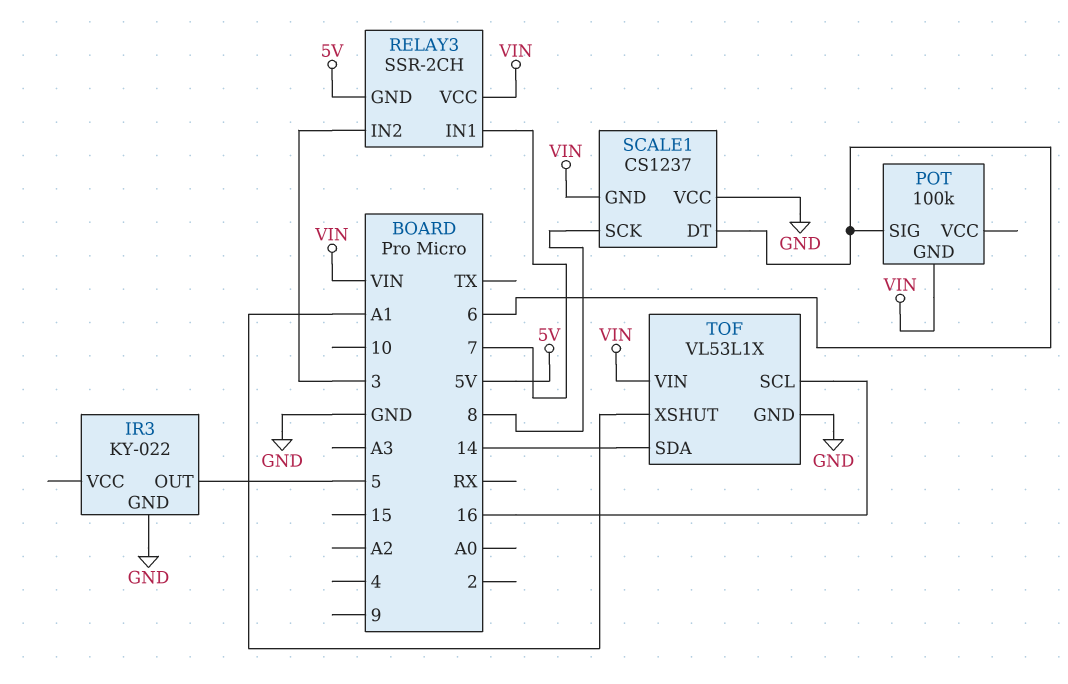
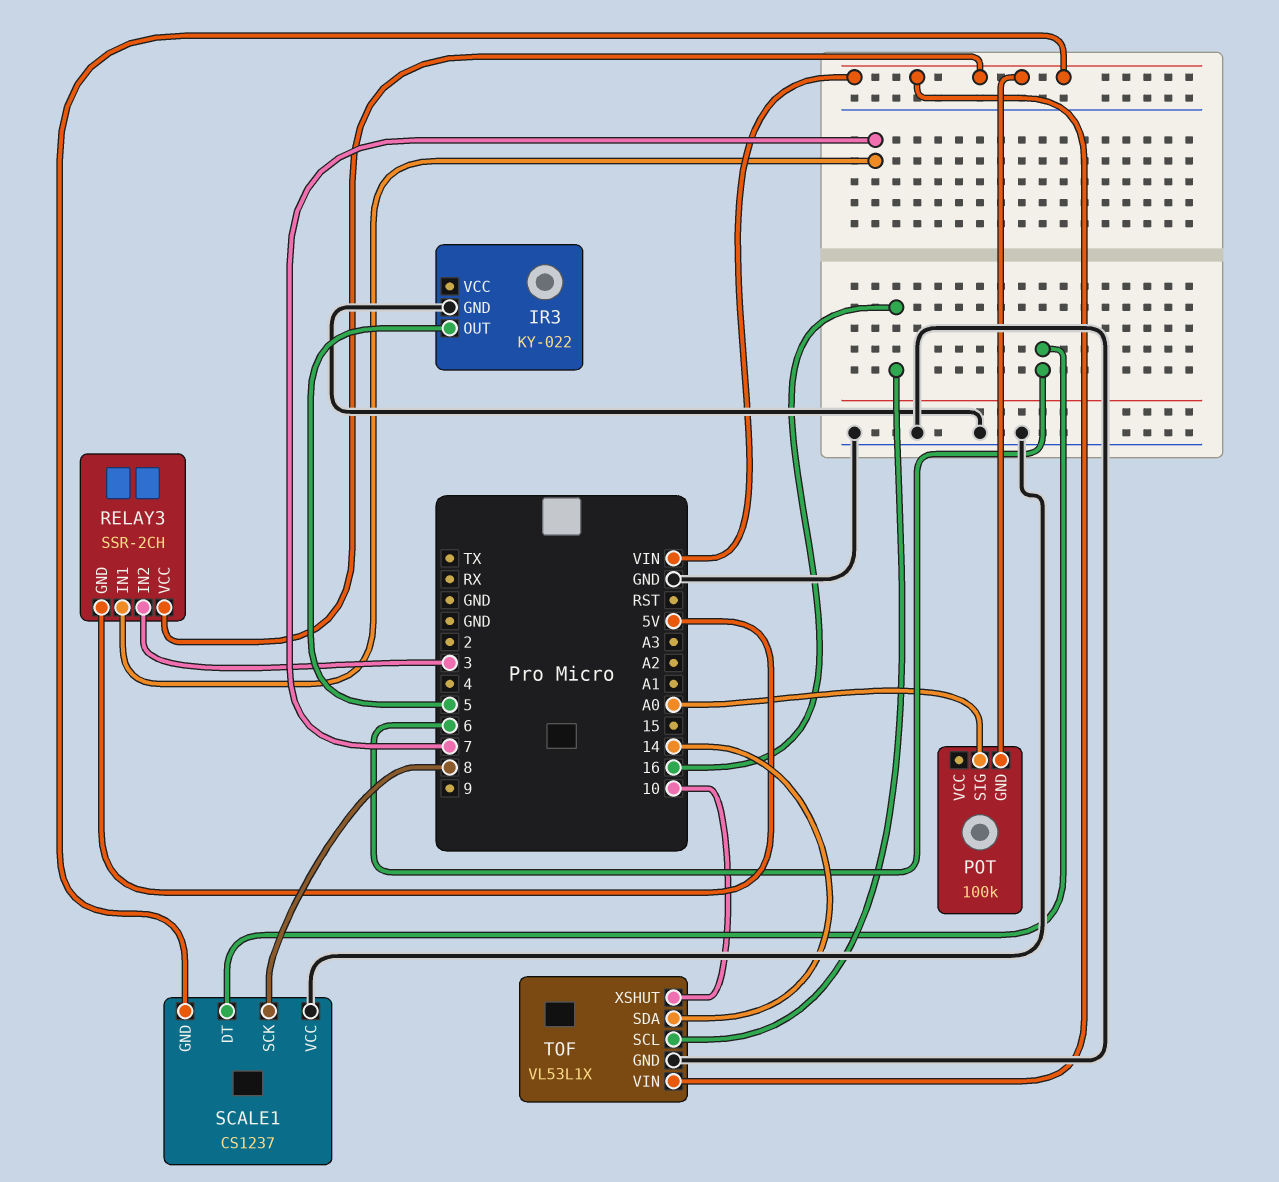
POT pin SIG: 6 -> A0
TOF pin XSHUT: A1 -> 10

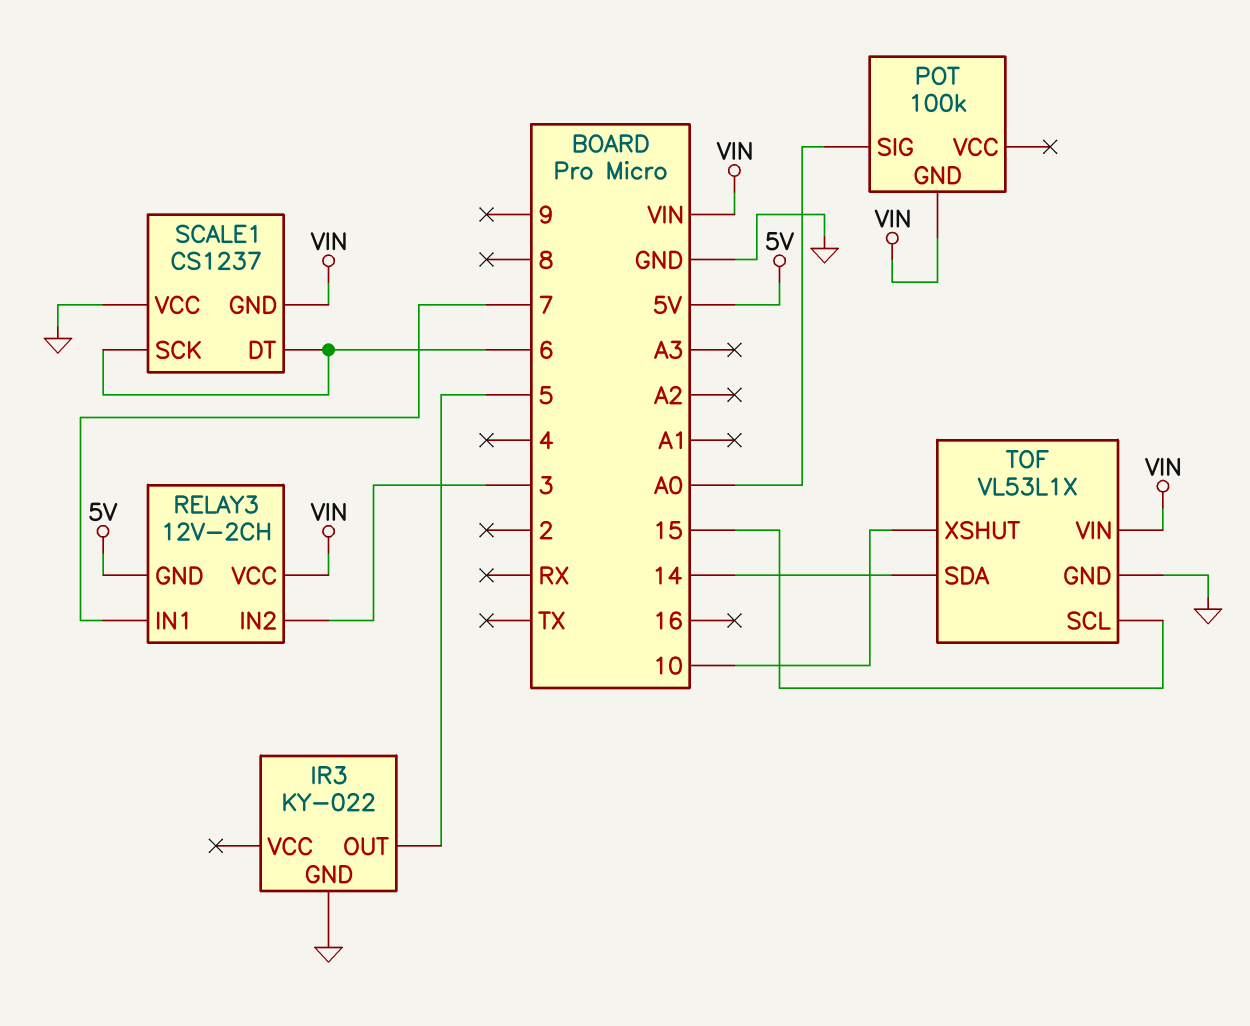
RELAY3: SSR-2CH -> 12V-2CH
SCALE1 pin SCK: 8 -> 6
TOF pin SCL: 16 -> 15

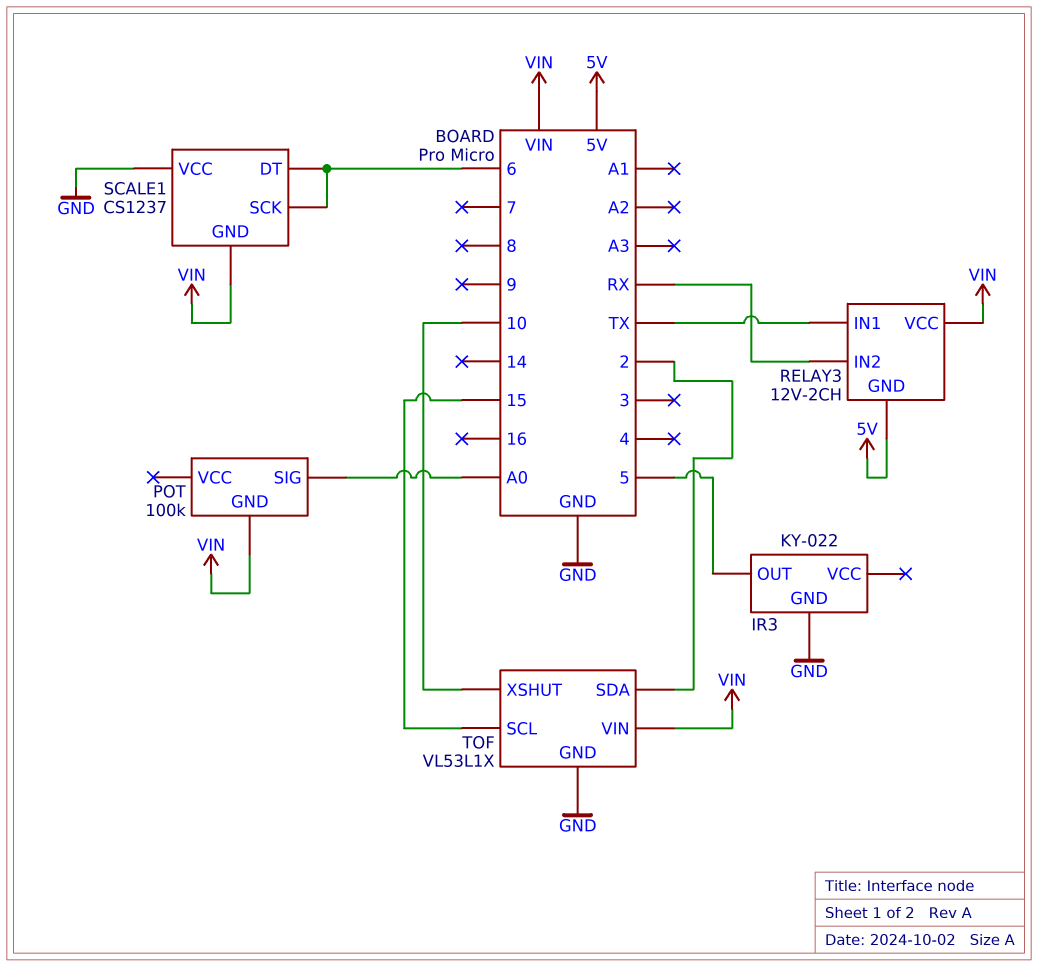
RELAY3 pin IN1: 7 -> TX
RELAY3 pin IN2: 3 -> RX
TOF pin SDA: 14 -> 2

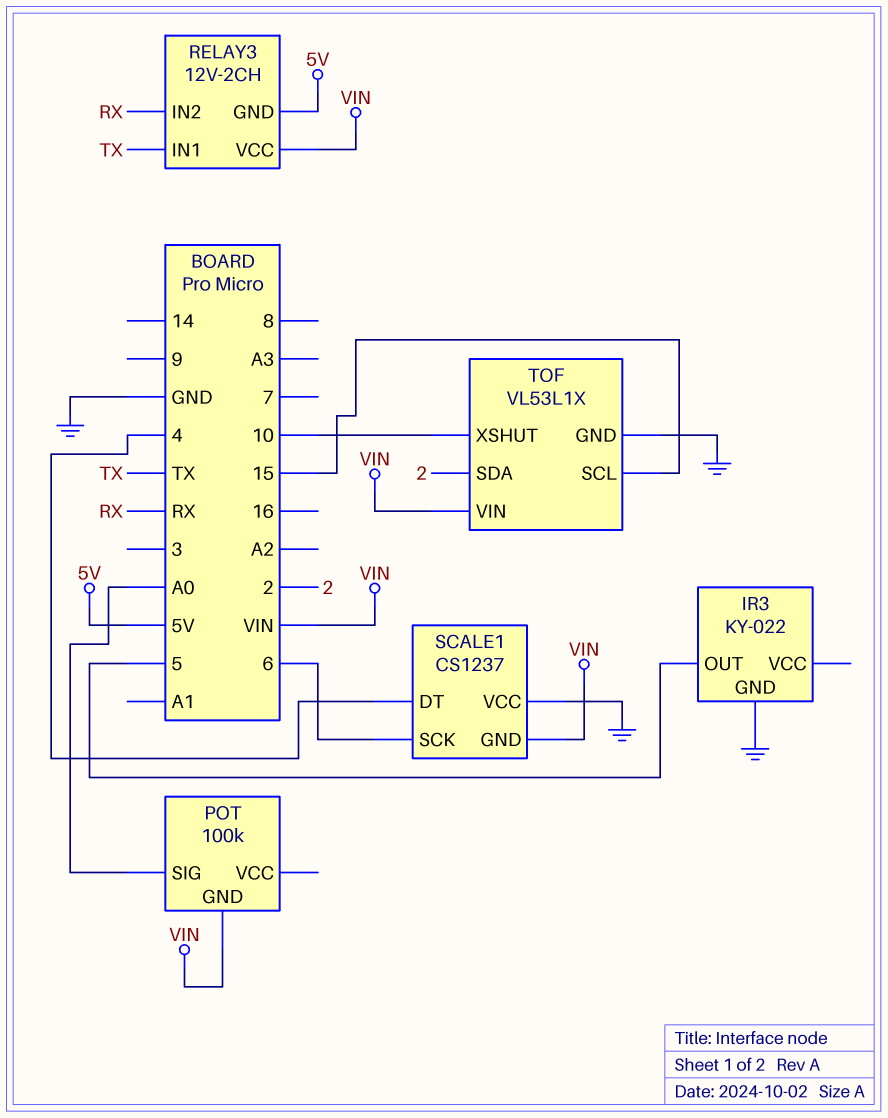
SCALE1 pin DT: 6 -> 4

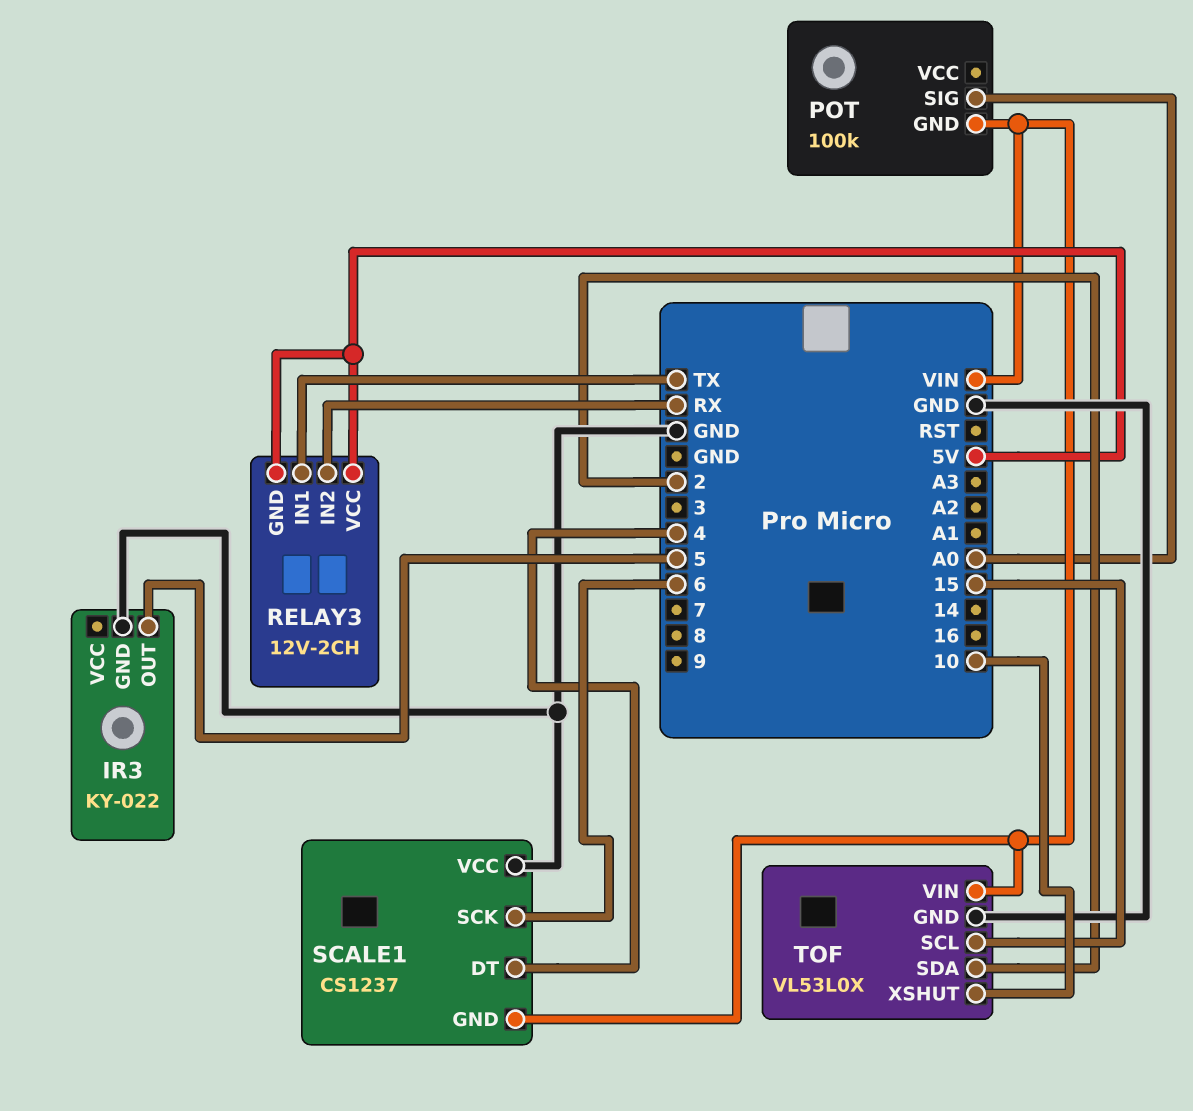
RELAY3 pin VCC: VIN -> 5V
TOF: VL53L1X -> VL53L0X

